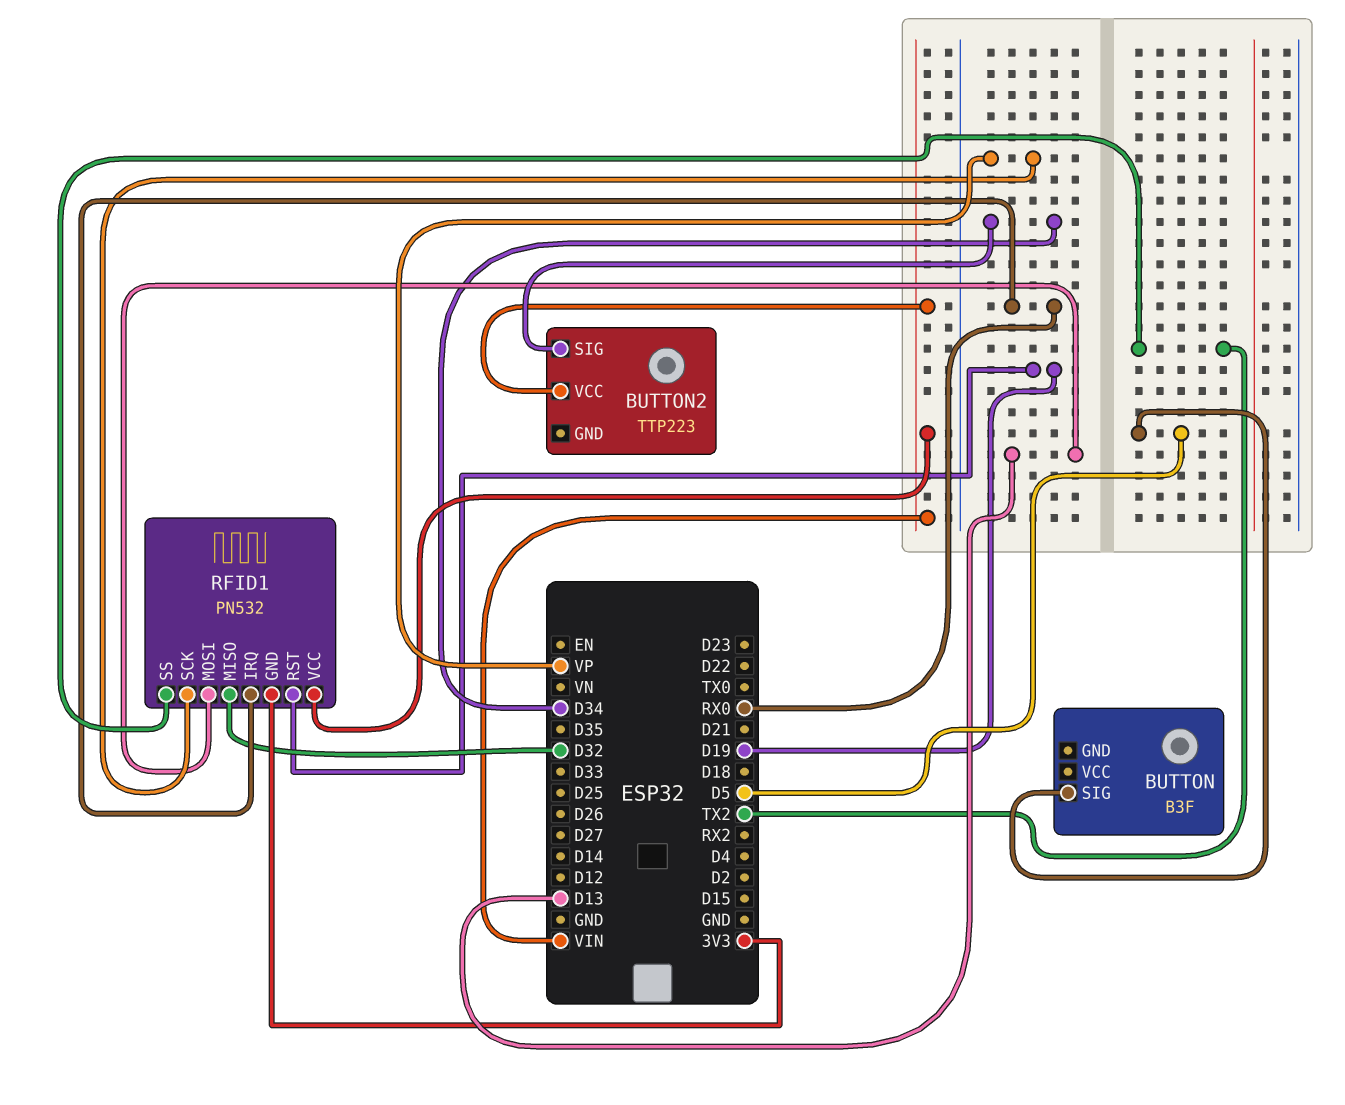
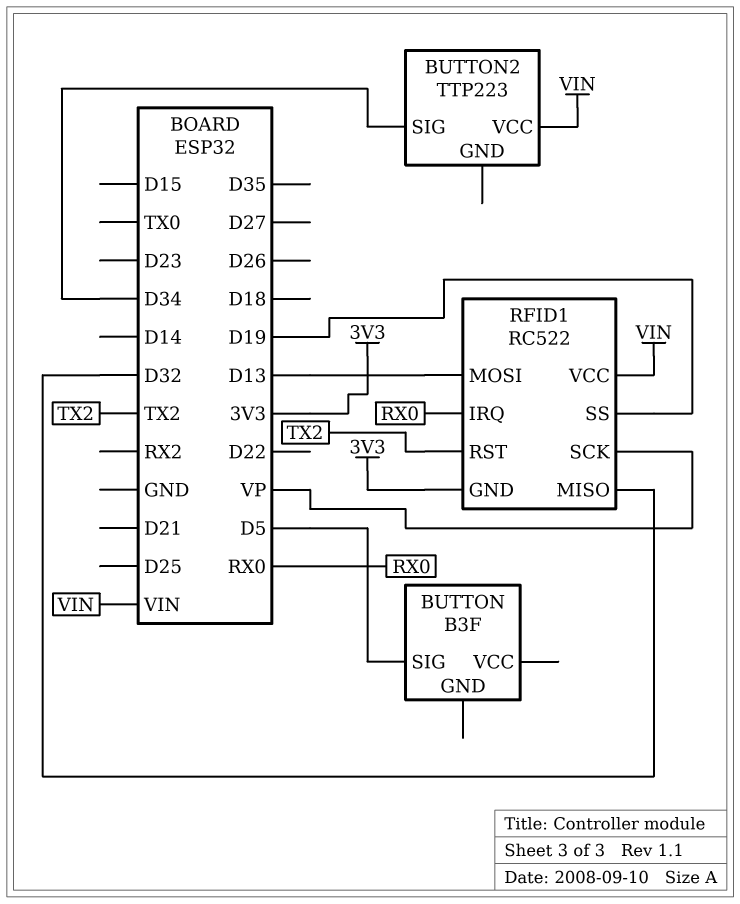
RFID1: PN532 -> RC522
RFID1 pin RST: D19 -> TX2
RFID1 pin SS: TX2 -> D19

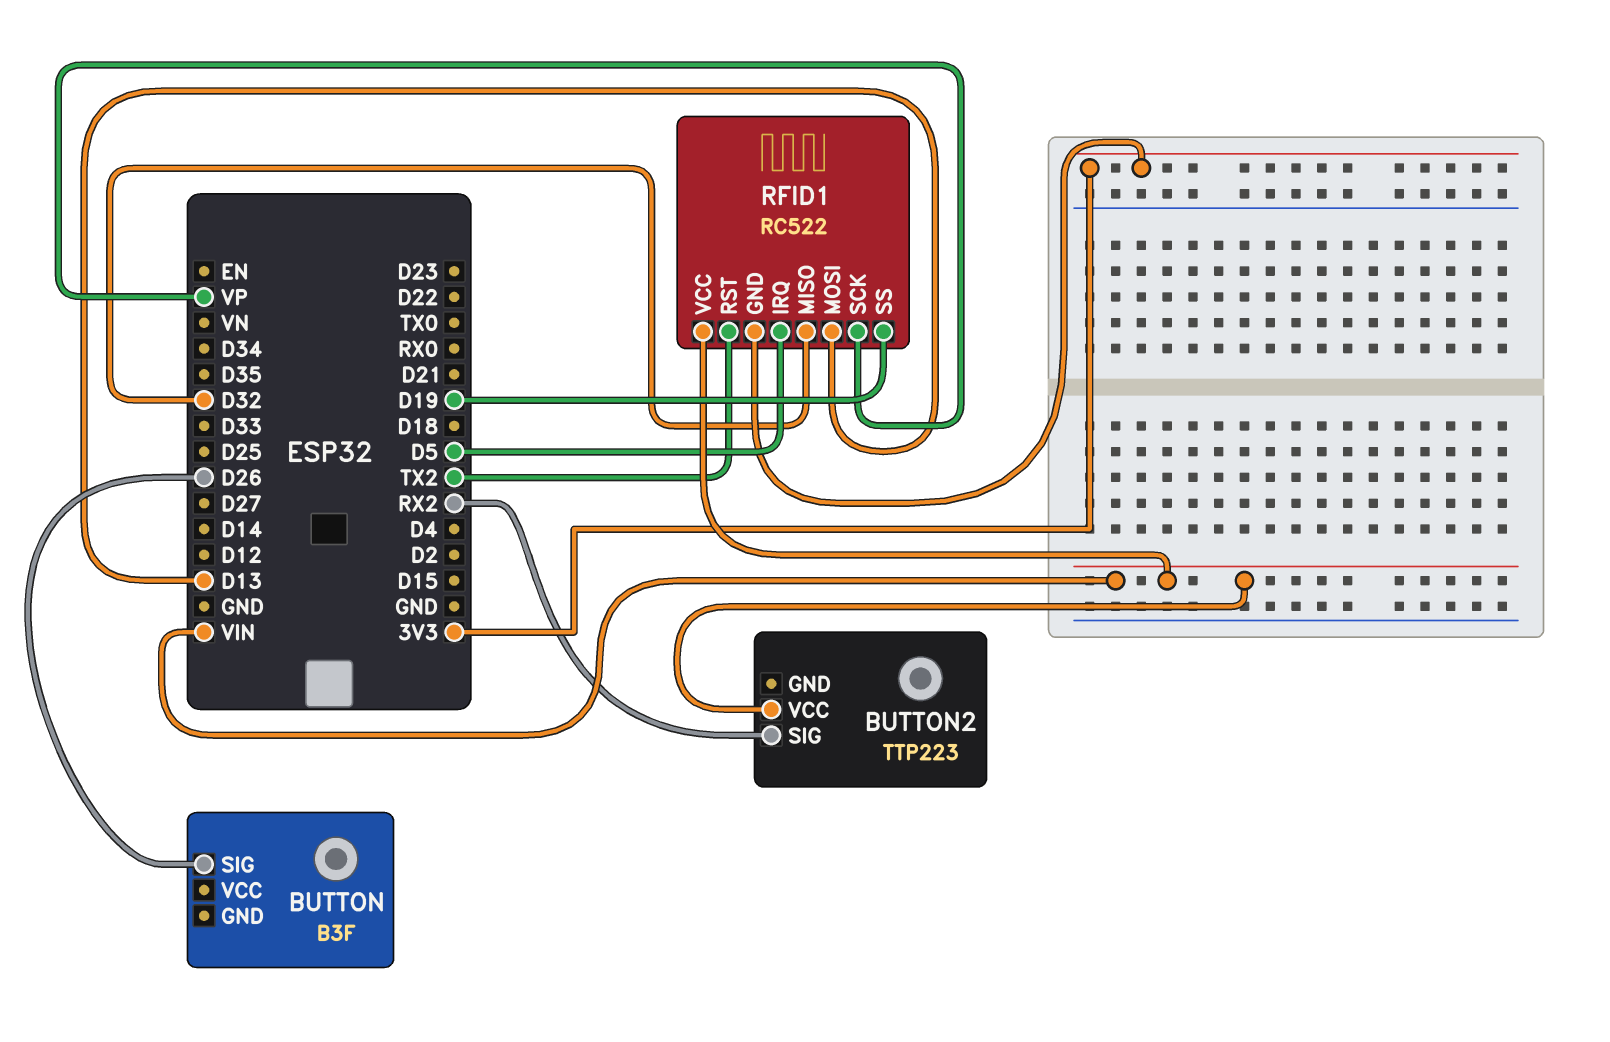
BUTTON pin SIG: D5 -> D26
BUTTON2 pin SIG: D34 -> RX2
RFID1 pin IRQ: RX0 -> D5

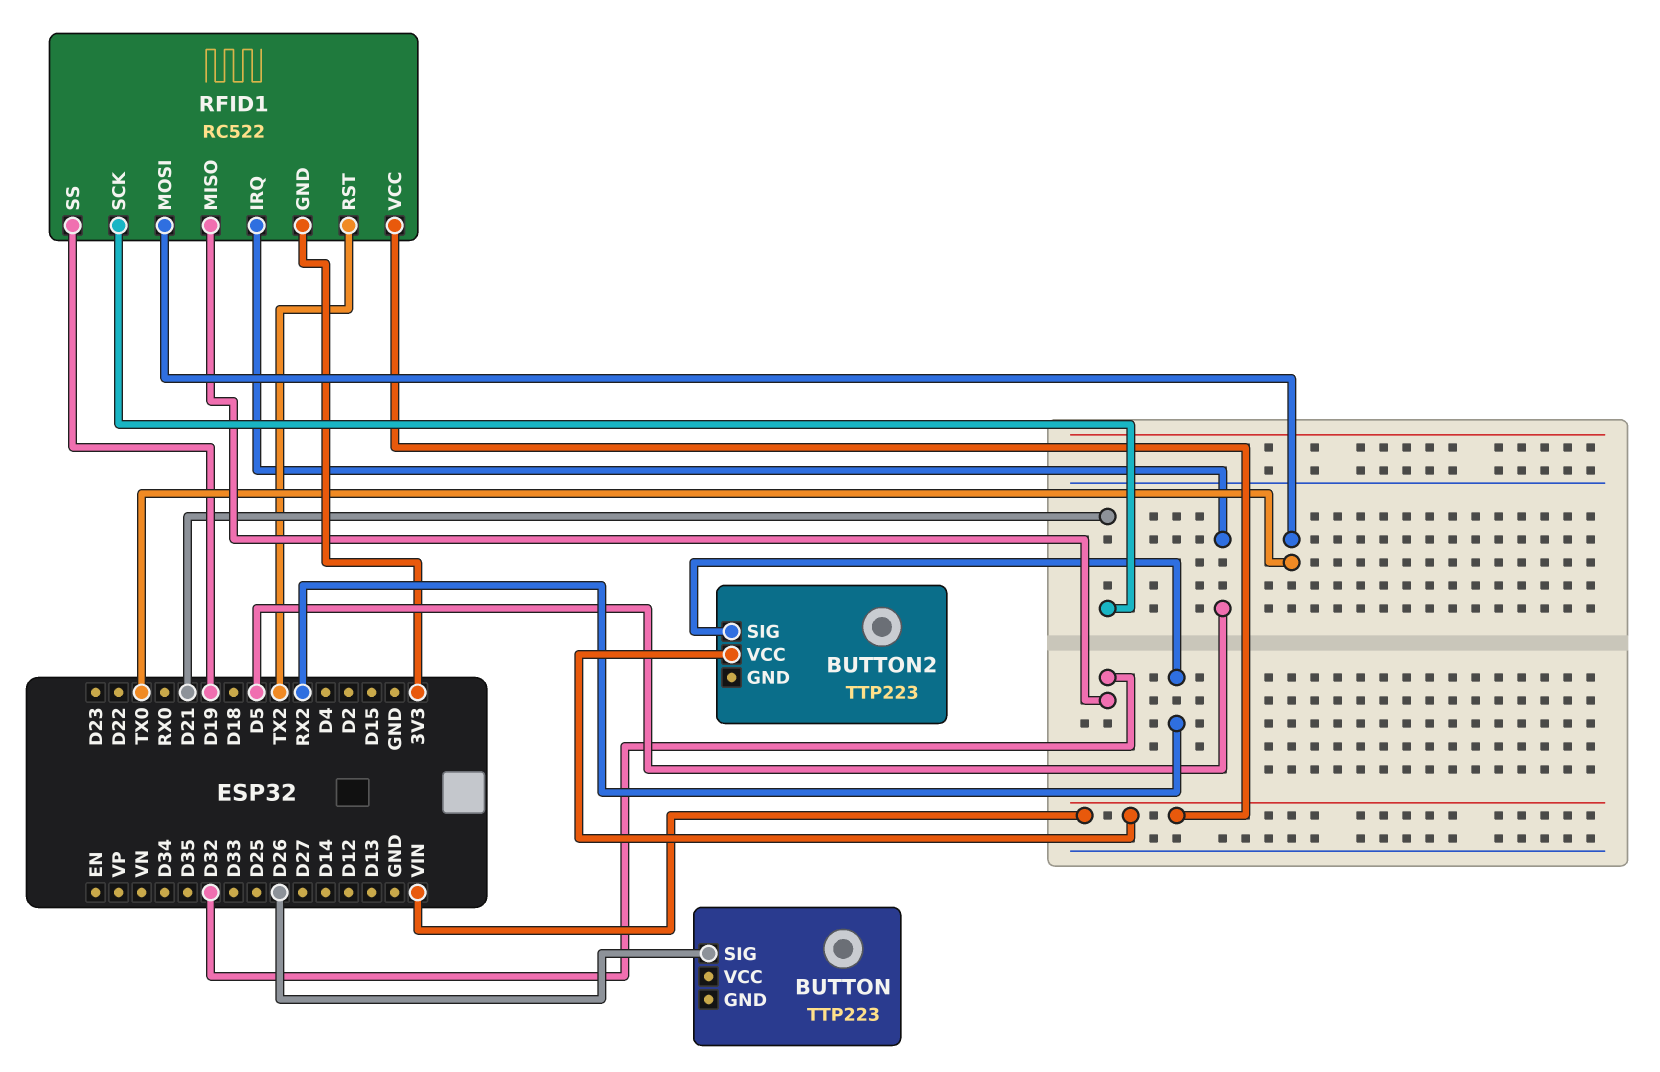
BUTTON: B3F -> TTP223
RFID1 pin MOSI: D13 -> TX0
RFID1 pin SCK: VP -> D21

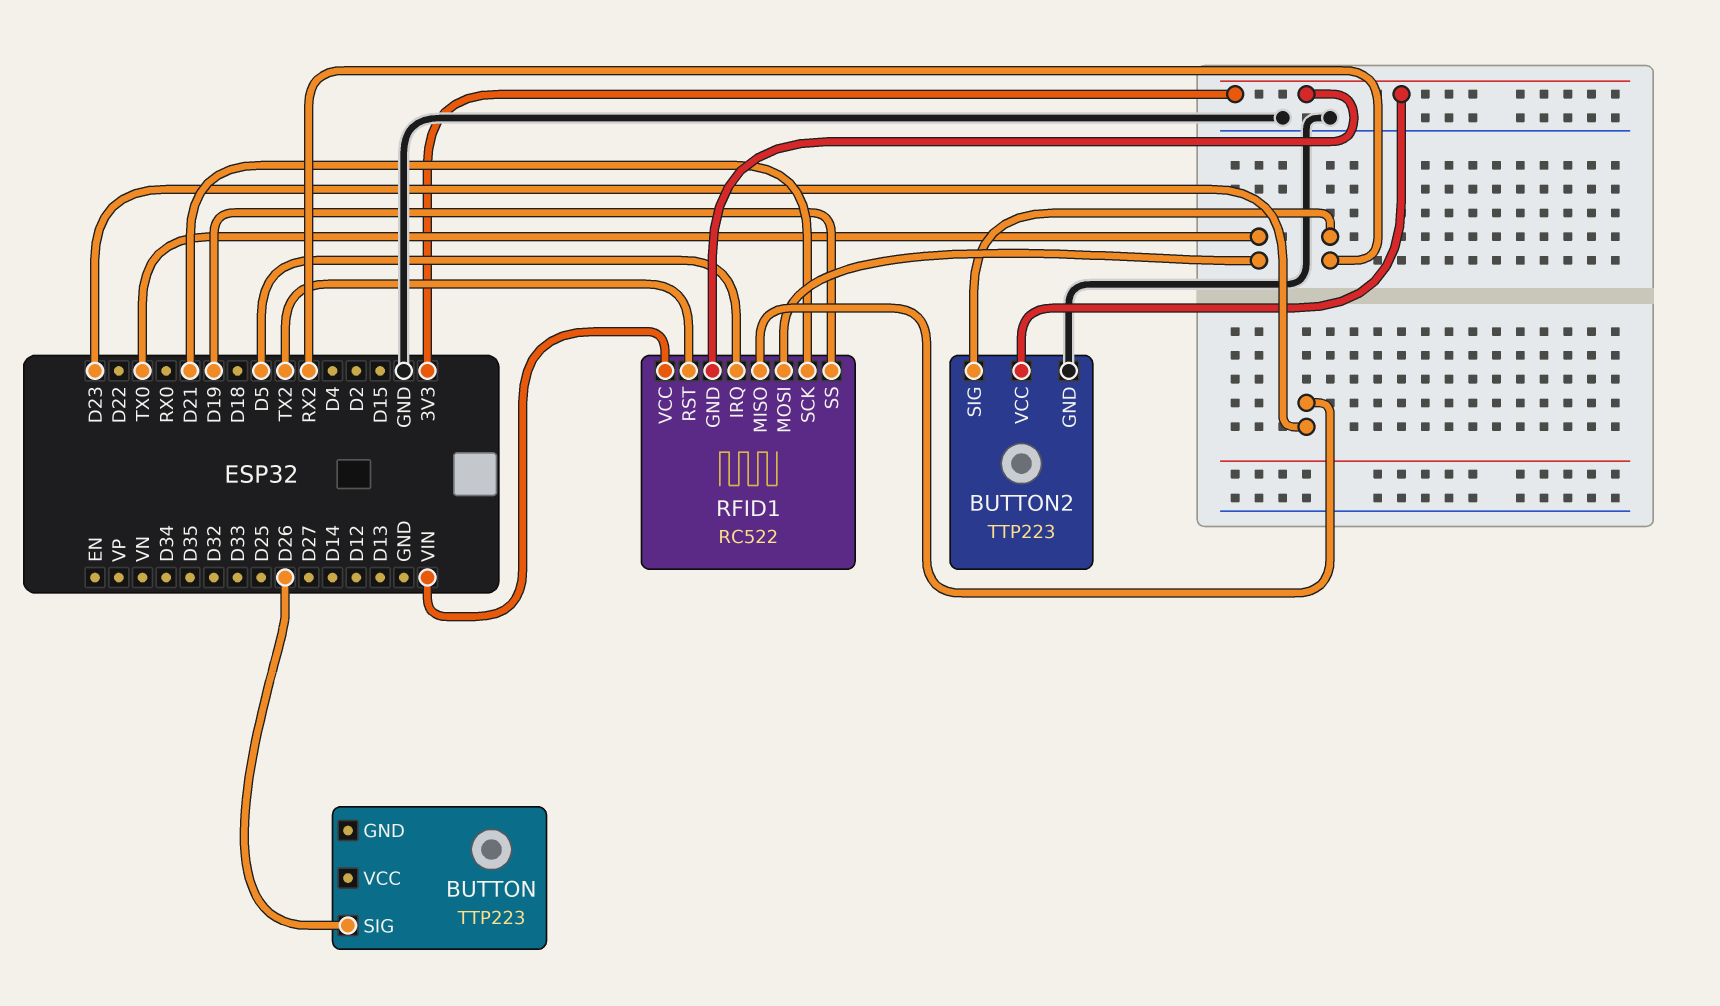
BUTTON2 pin GND: none -> GND
BUTTON2 pin VCC: VIN -> 3V3
RFID1 pin MISO: D32 -> D23

